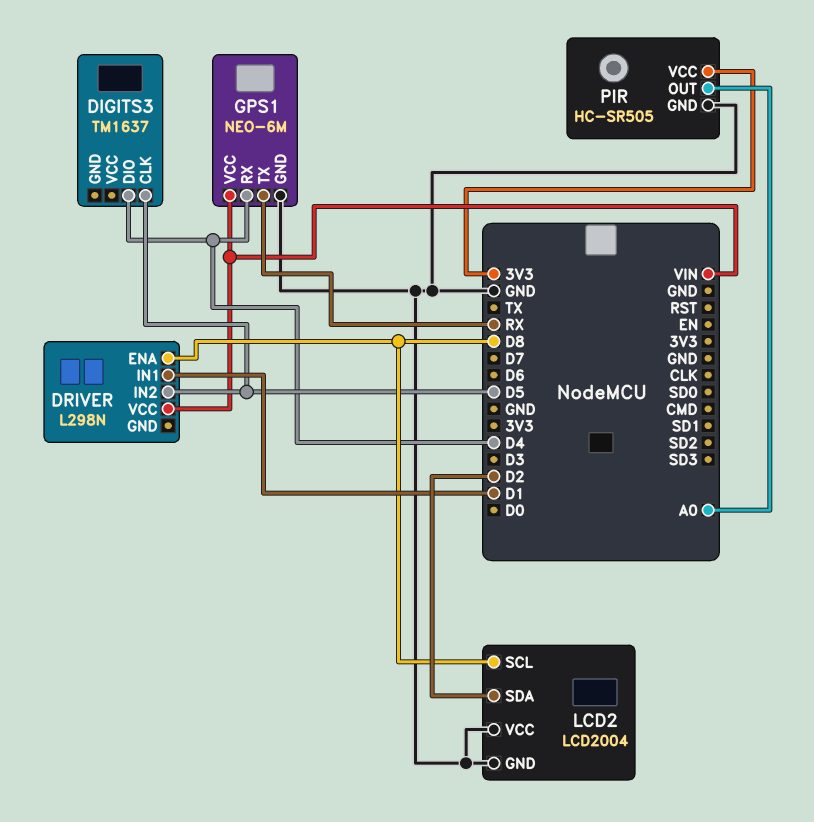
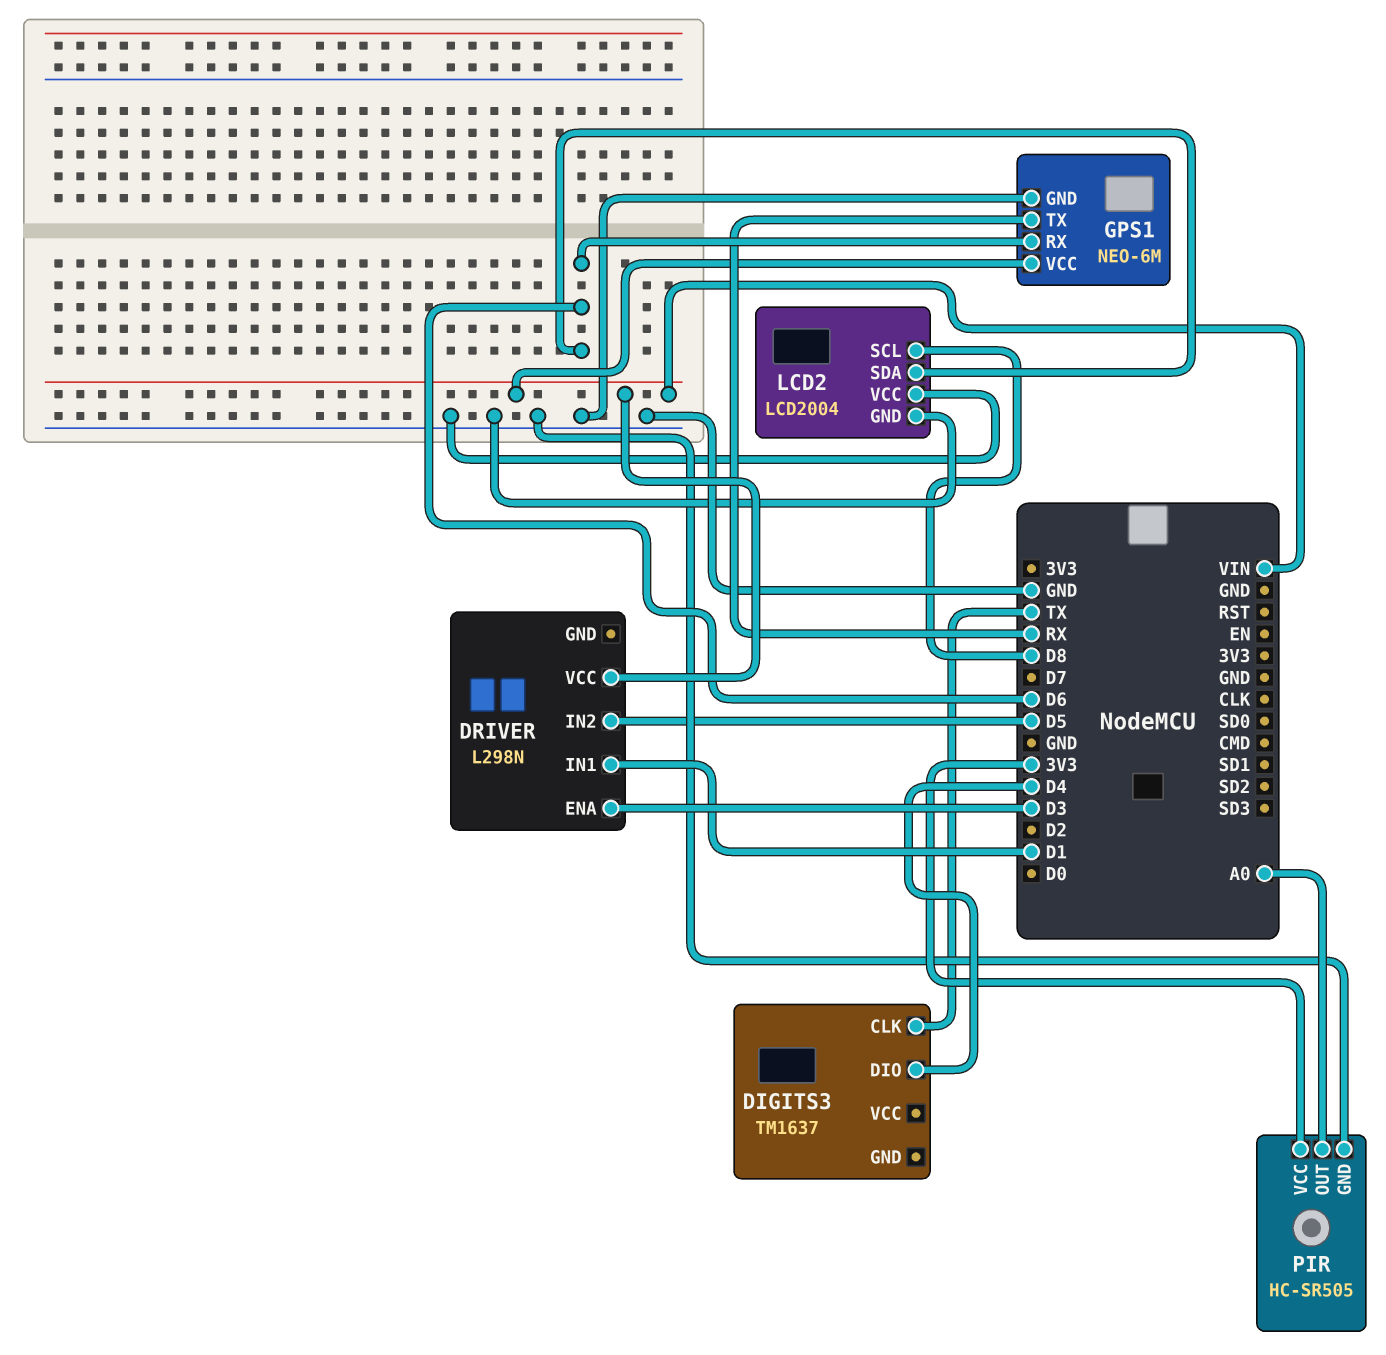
DIGITS3 pin CLK: D5 -> TX
DRIVER pin ENA: D8 -> D3
GPS1 pin RX: D4 -> D6
LCD2 pin SDA: D2 -> D6

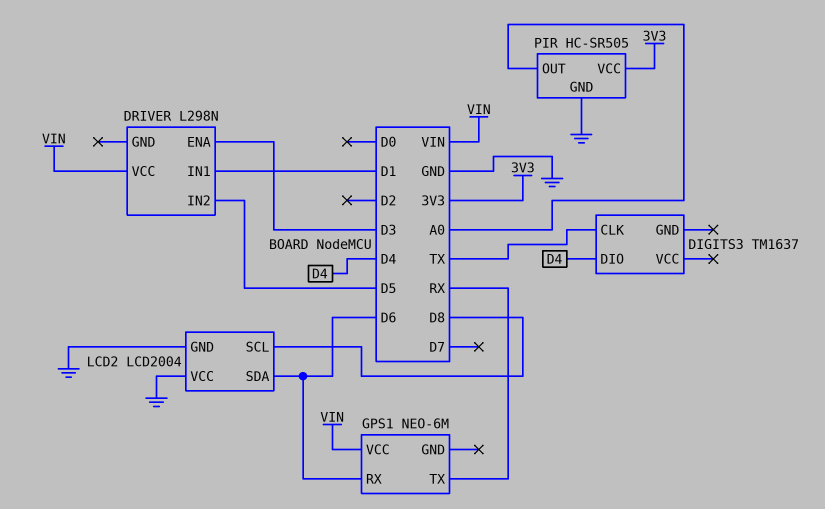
GPS1 pin GND: GND -> none

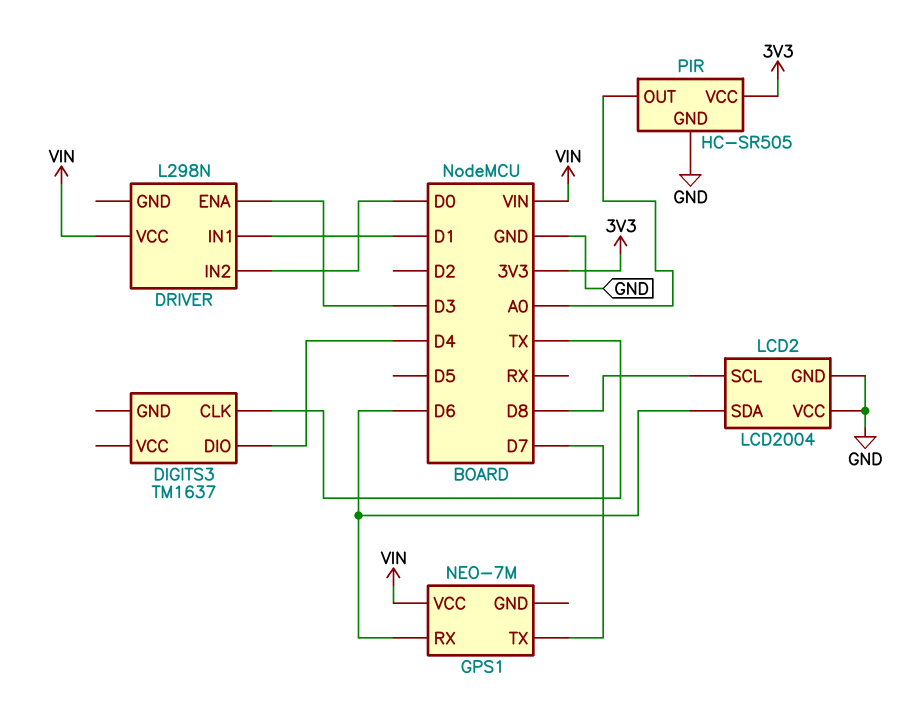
DRIVER pin IN2: D5 -> D0
GPS1: NEO-6M -> NEO-7M
GPS1 pin TX: RX -> D7

